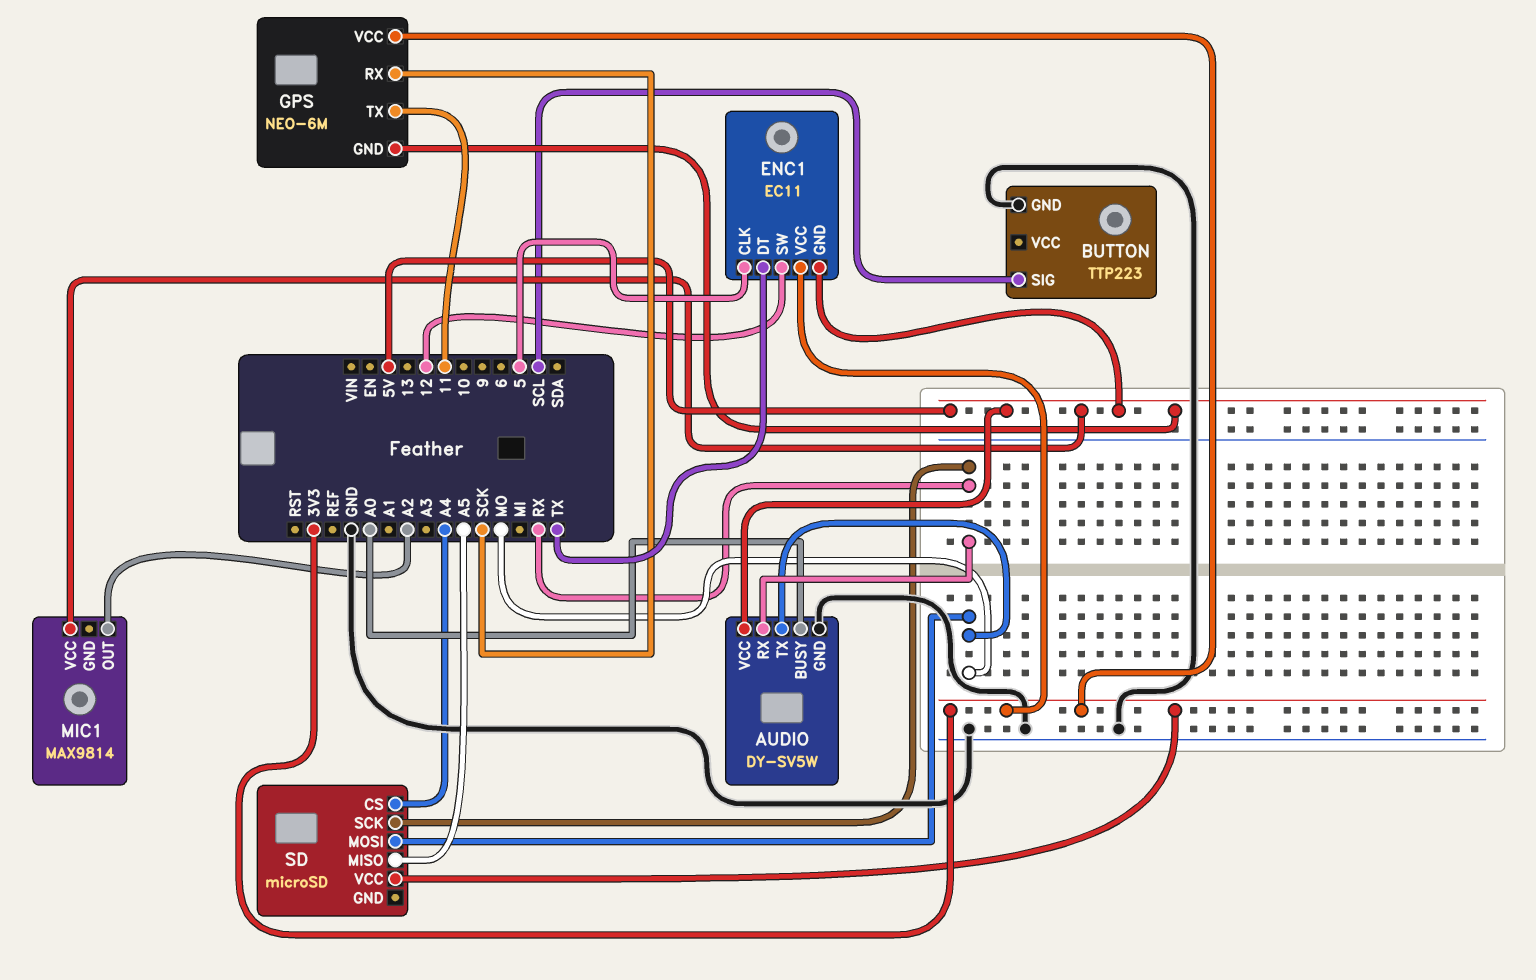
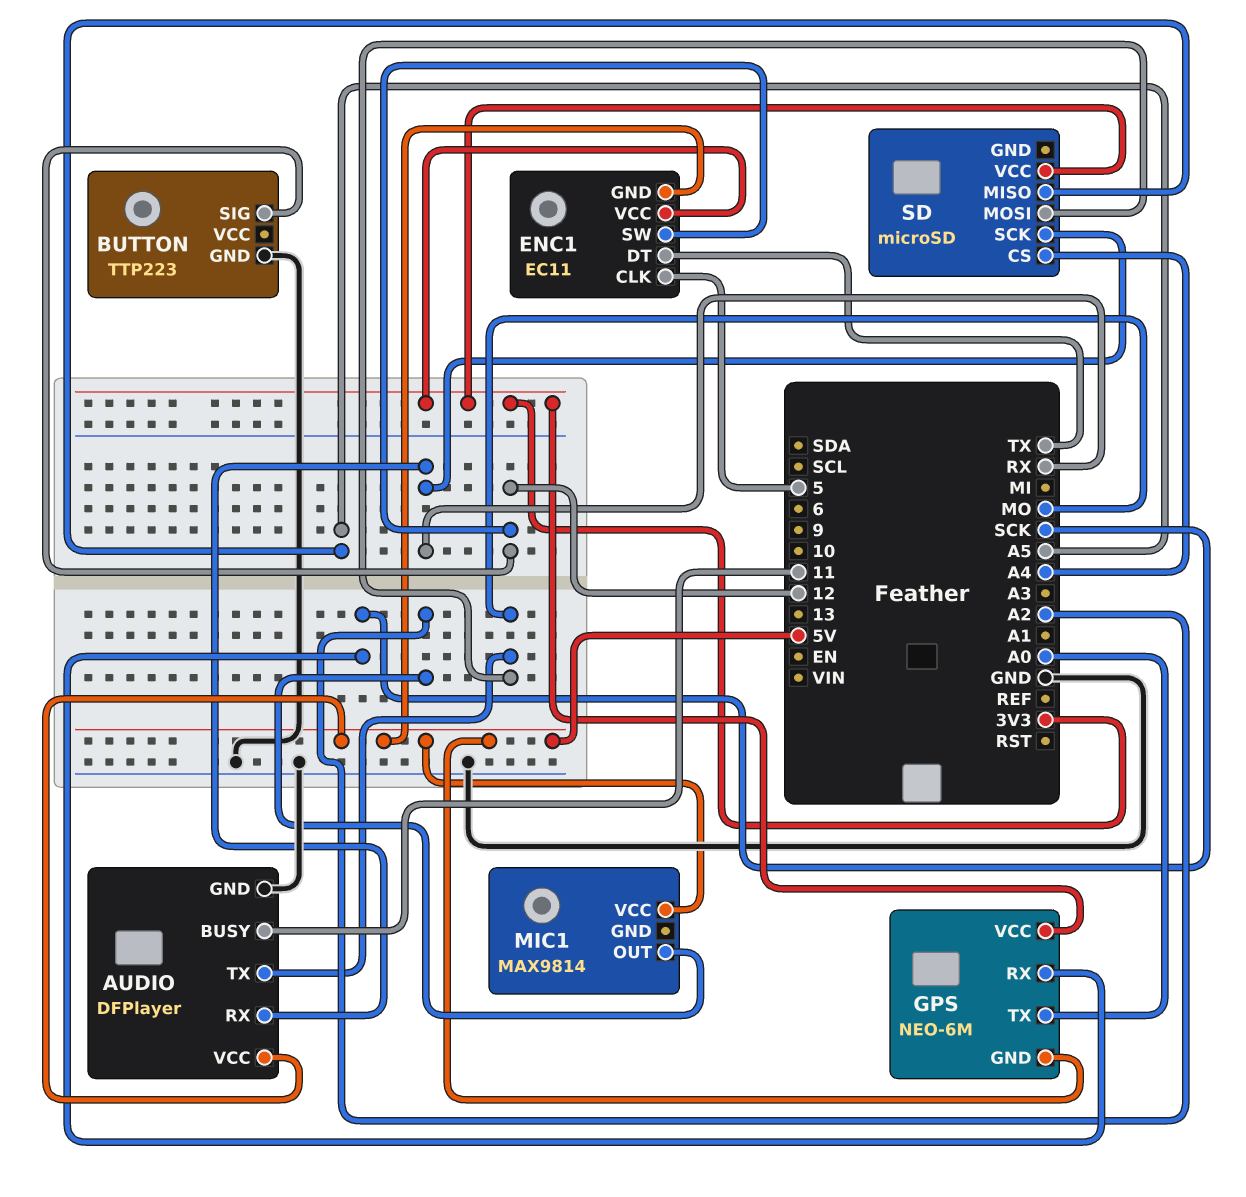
AUDIO: DY-SV5W -> DFPlayer
AUDIO pin BUSY: A0 -> 11
BUTTON pin SIG: SCL -> 12
GPS pin TX: 11 -> A0

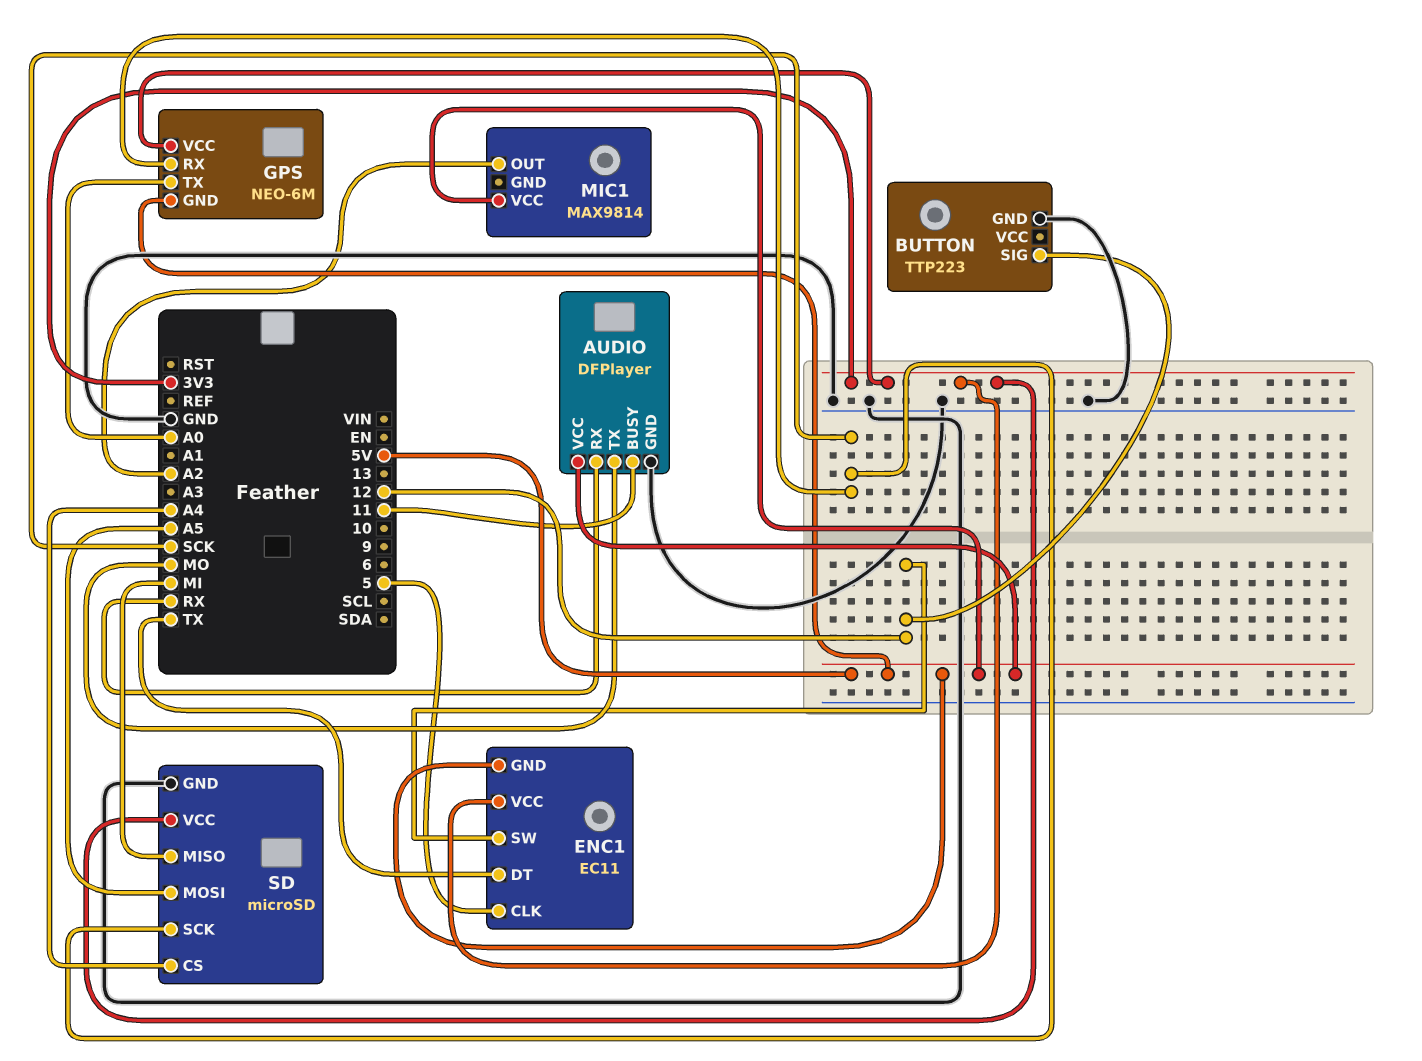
SD pin GND: none -> GND
SD pin MISO: A5 -> MI
SD pin MOSI: MO -> A5
SD pin SCK: RX -> SCK

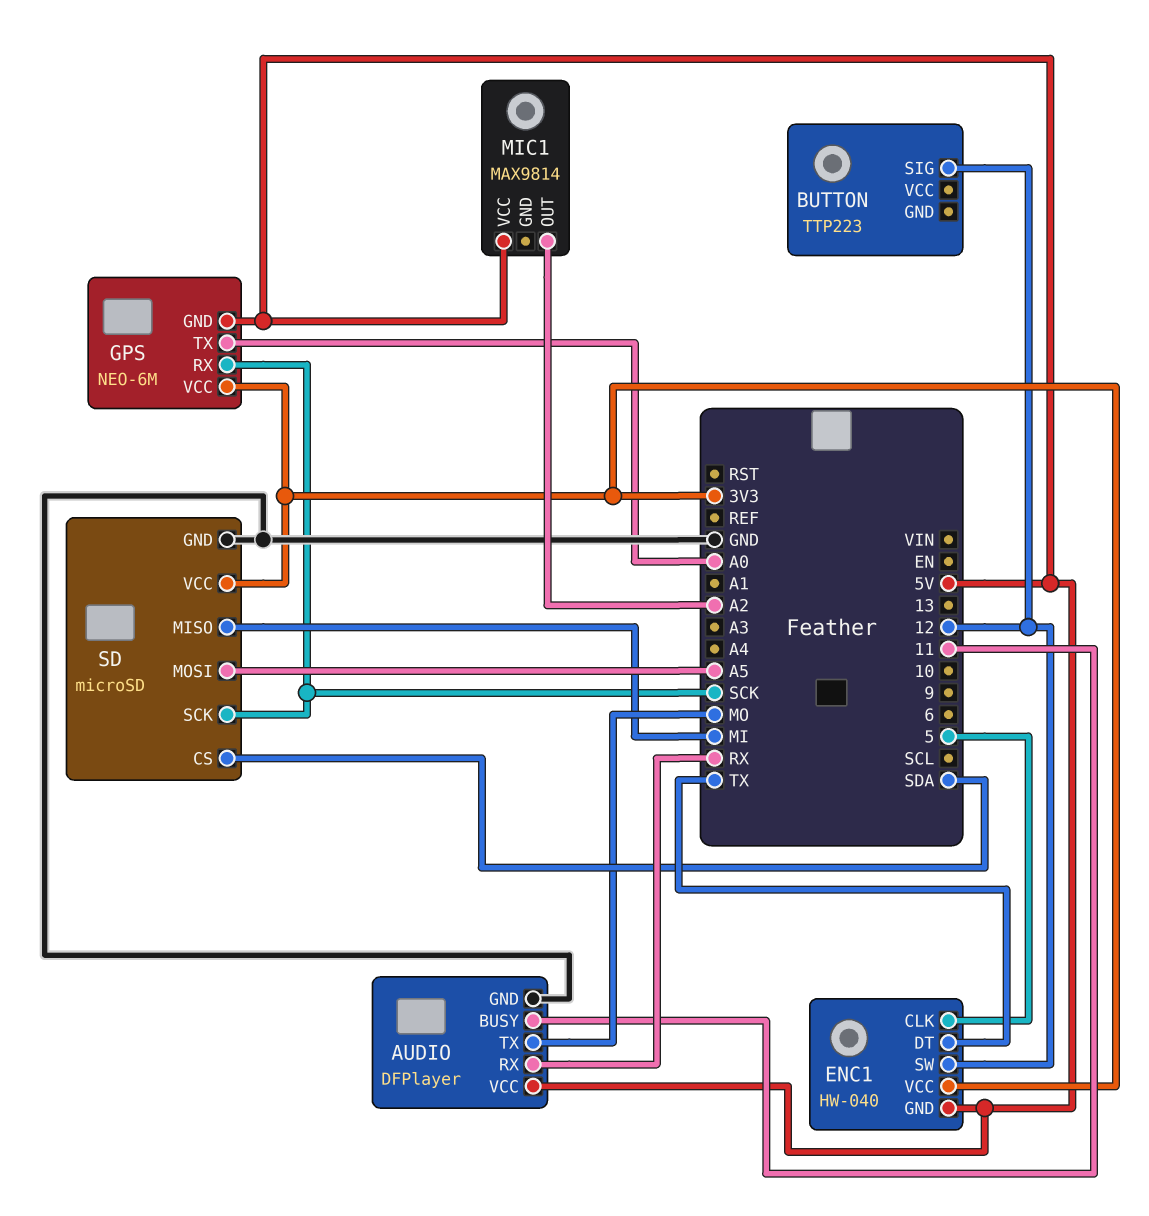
BUTTON pin GND: GND -> none
ENC1: EC11 -> HW-040
SD pin CS: A4 -> SDA

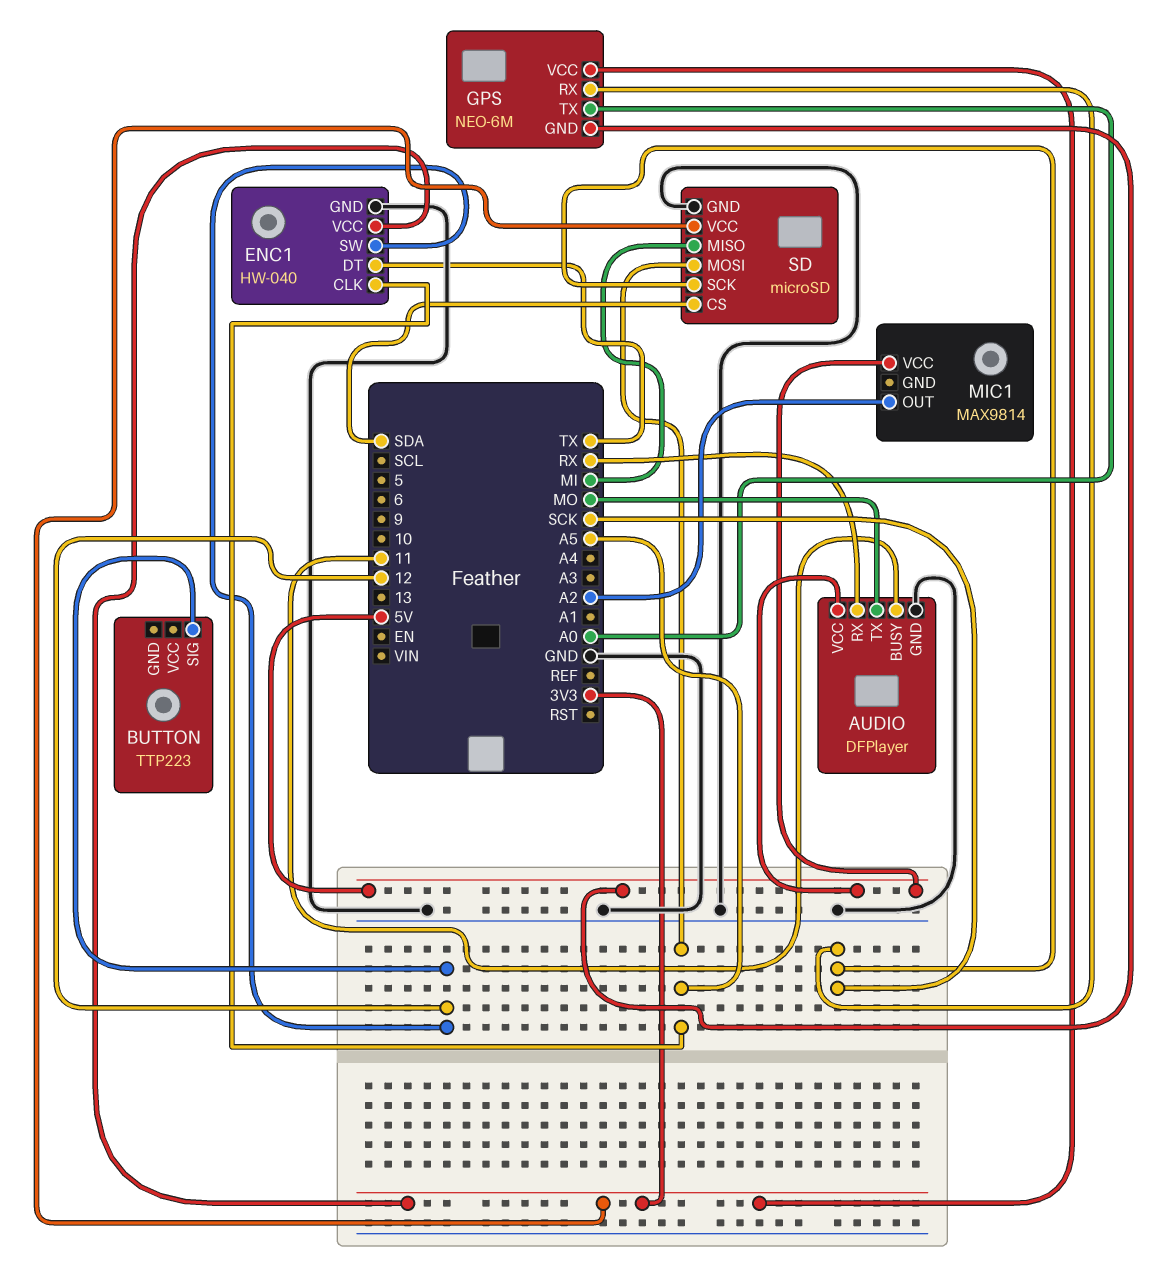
ENC1 pin CLK: 5 -> A5
ENC1 pin GND: 5V -> GND

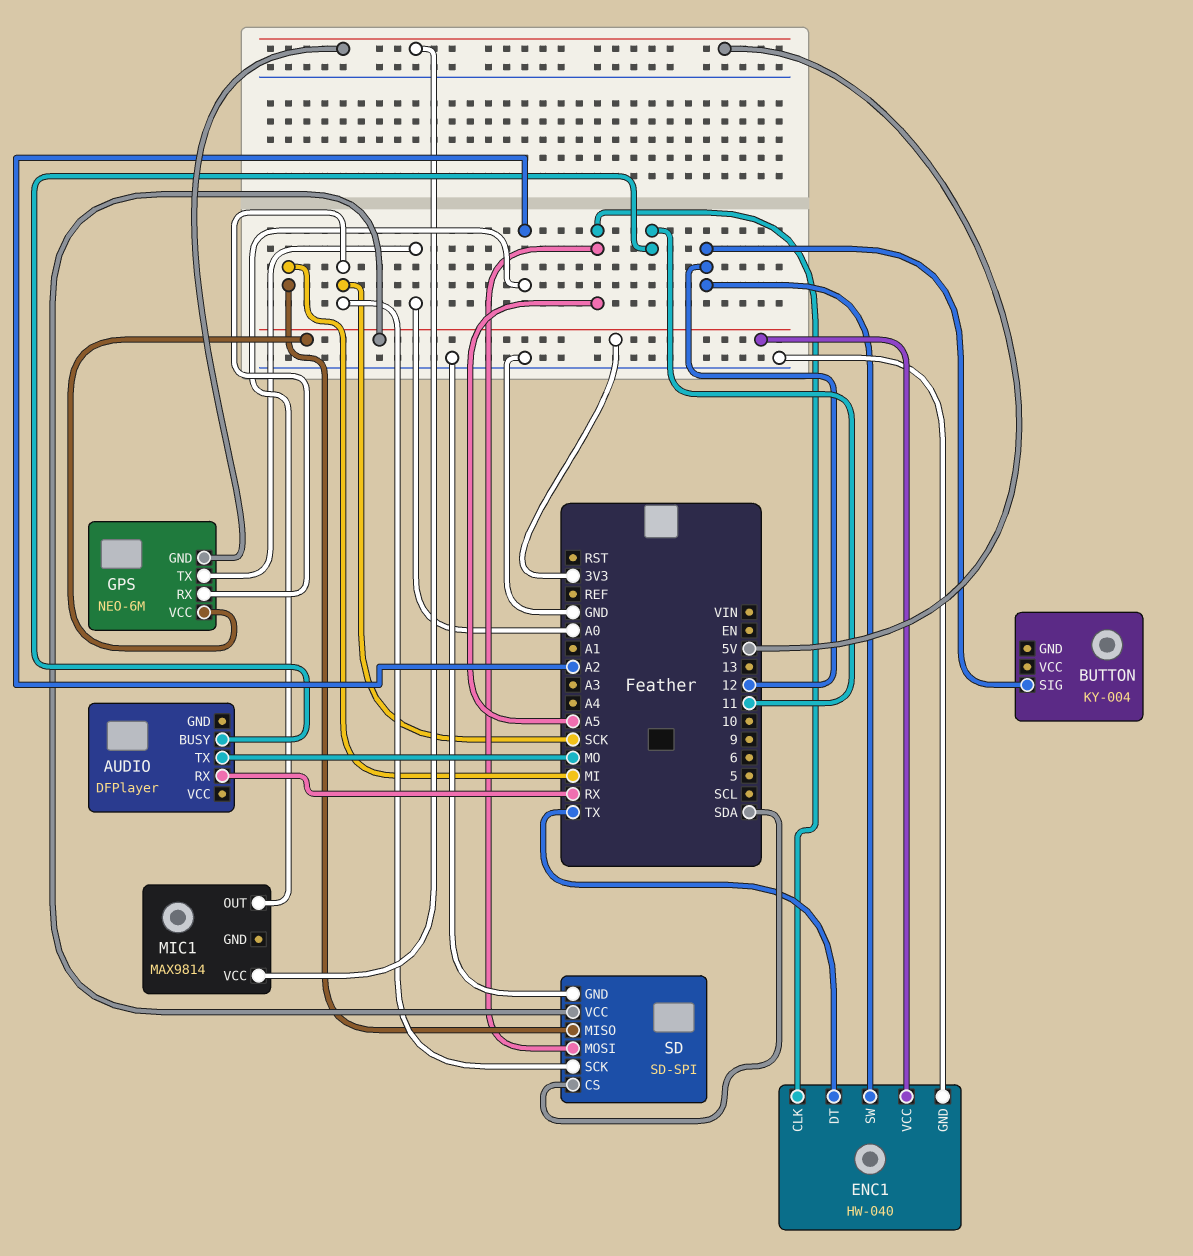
AUDIO pin GND: GND -> none
AUDIO pin VCC: 5V -> none
BUTTON: TTP223 -> KY-004
SD: microSD -> SD-SPI

